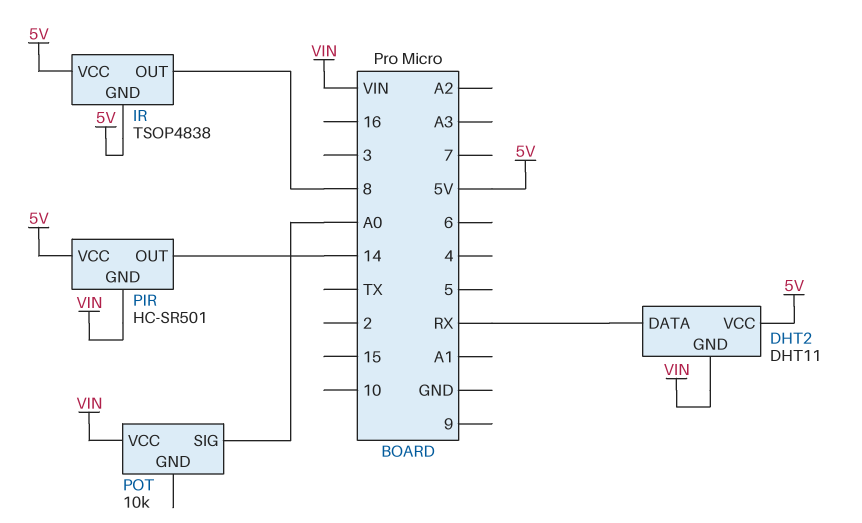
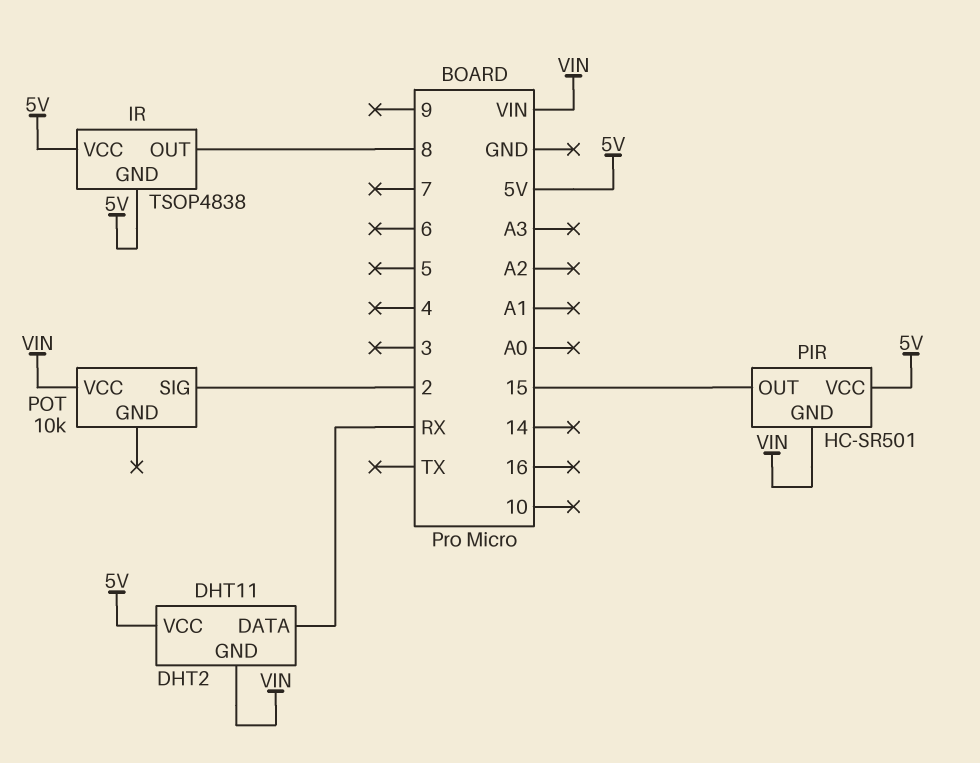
PIR pin OUT: 14 -> 15
POT pin SIG: A0 -> 2

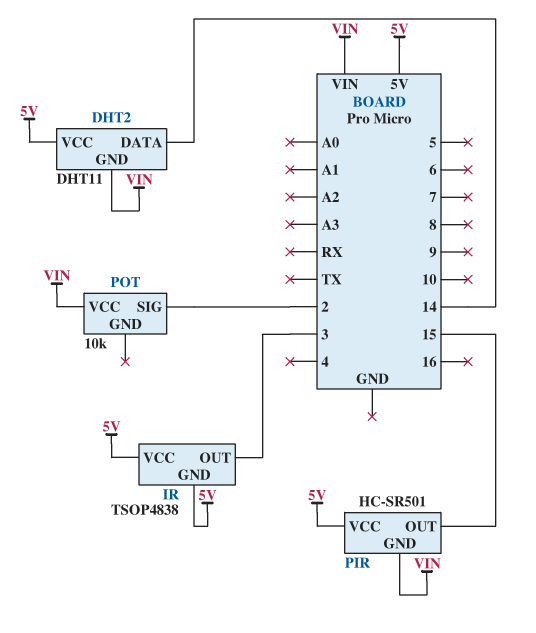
DHT2 pin DATA: RX -> 14
IR pin OUT: 8 -> 3

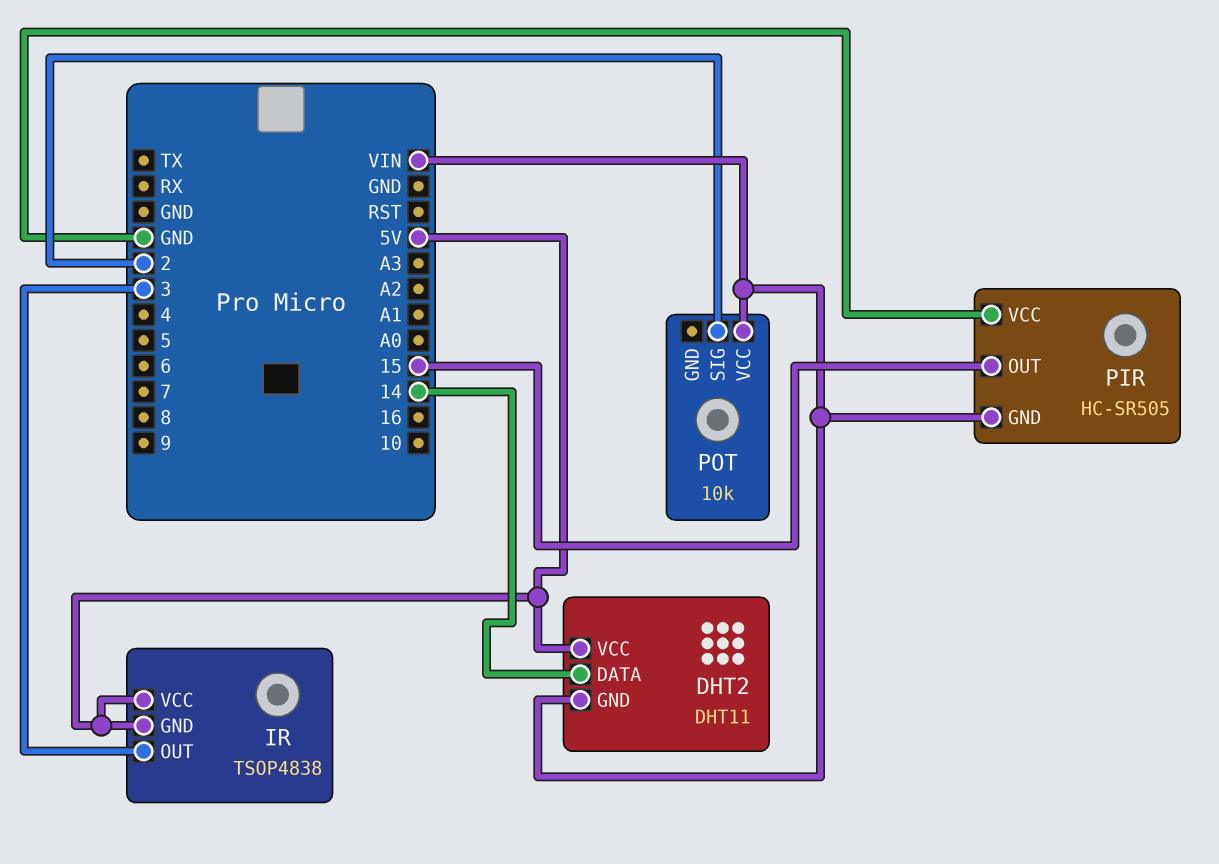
PIR: HC-SR501 -> HC-SR505
PIR pin VCC: 5V -> GND

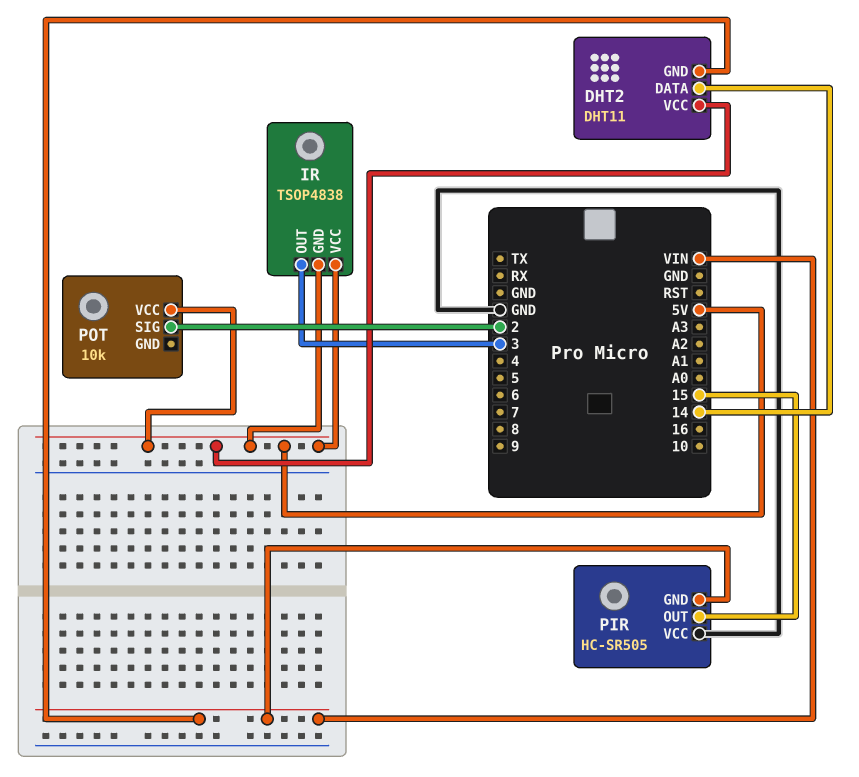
POT pin VCC: VIN -> 5V

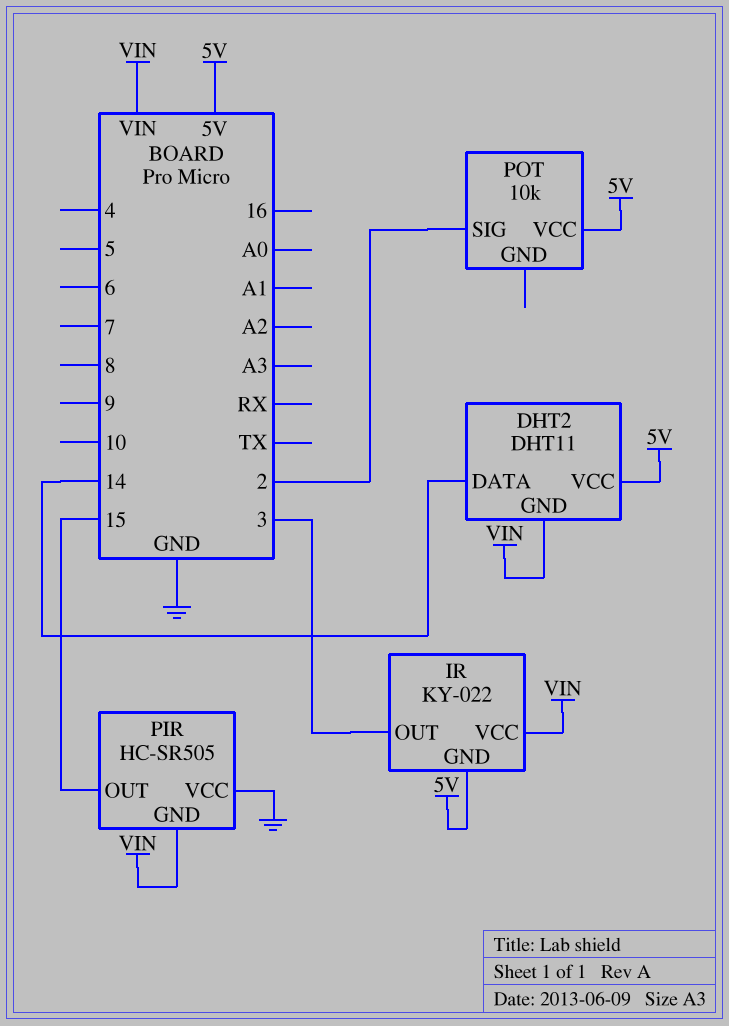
IR: TSOP4838 -> KY-022
IR pin VCC: 5V -> VIN

